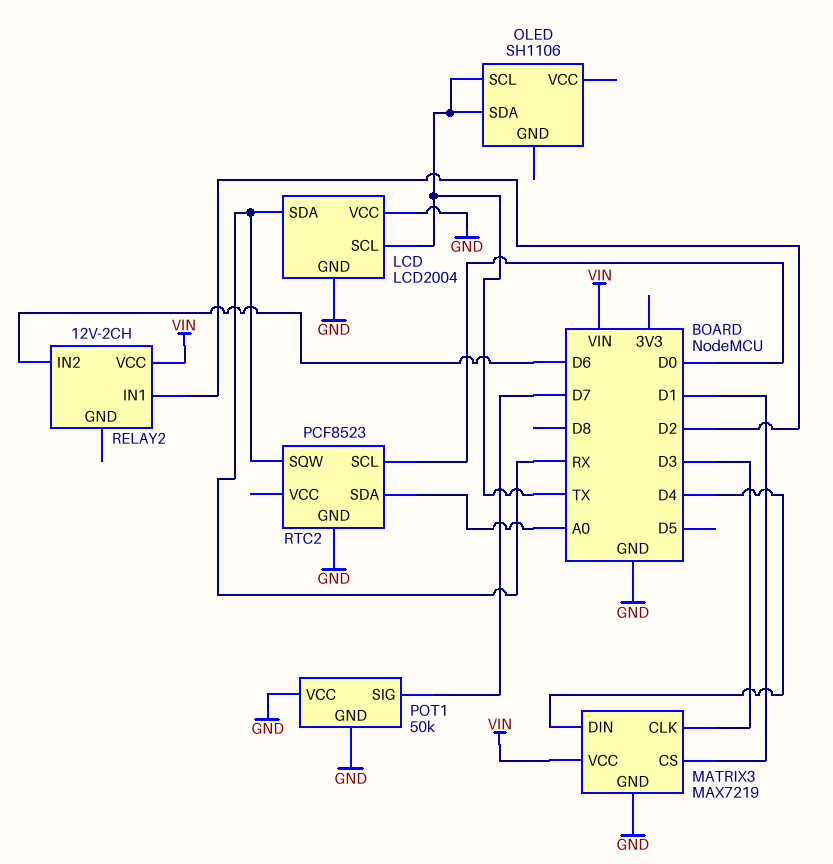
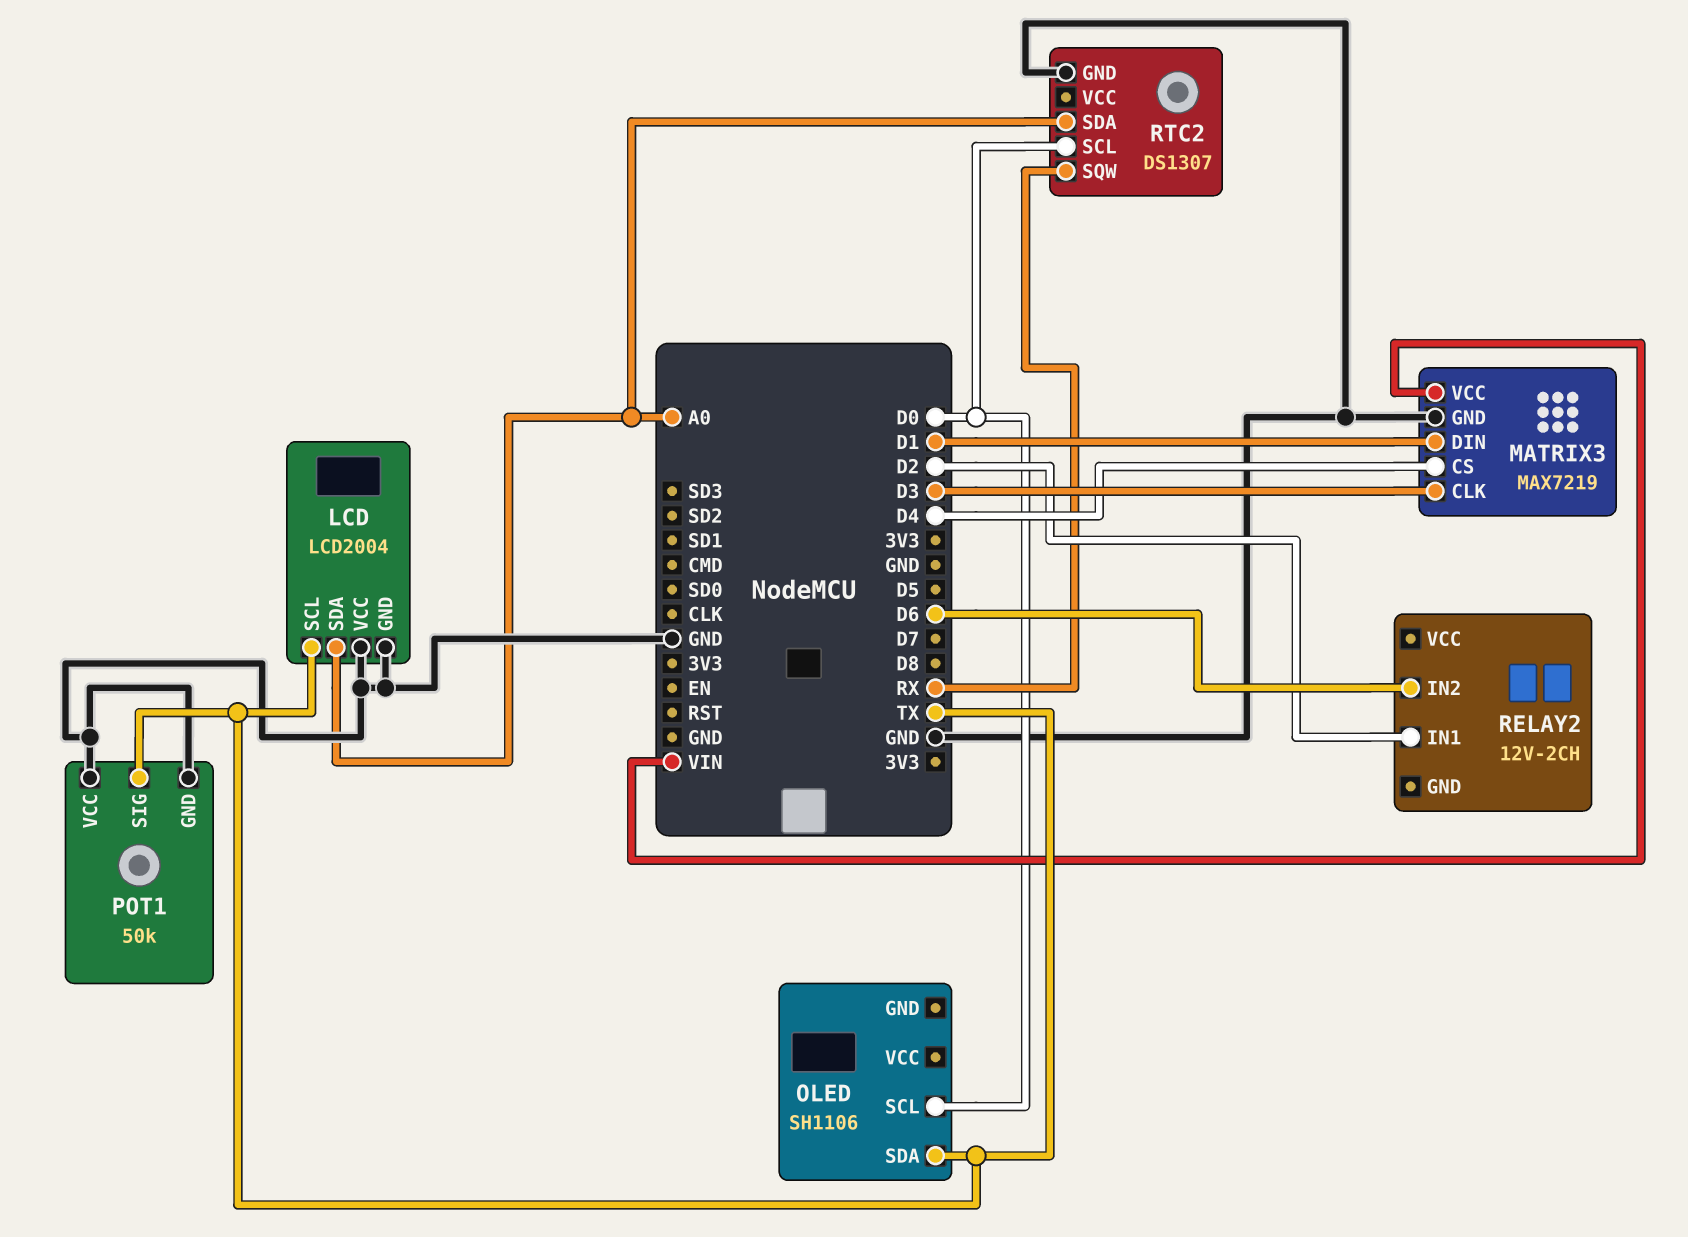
LCD pin SDA: RX -> A0
MATRIX3 pin CS: D1 -> D4
MATRIX3 pin DIN: D4 -> D1
OLED pin SCL: TX -> D0
POT1 pin SIG: D7 -> TX
RELAY2 pin VCC: VIN -> none
RTC2: PCF8523 -> DS1307

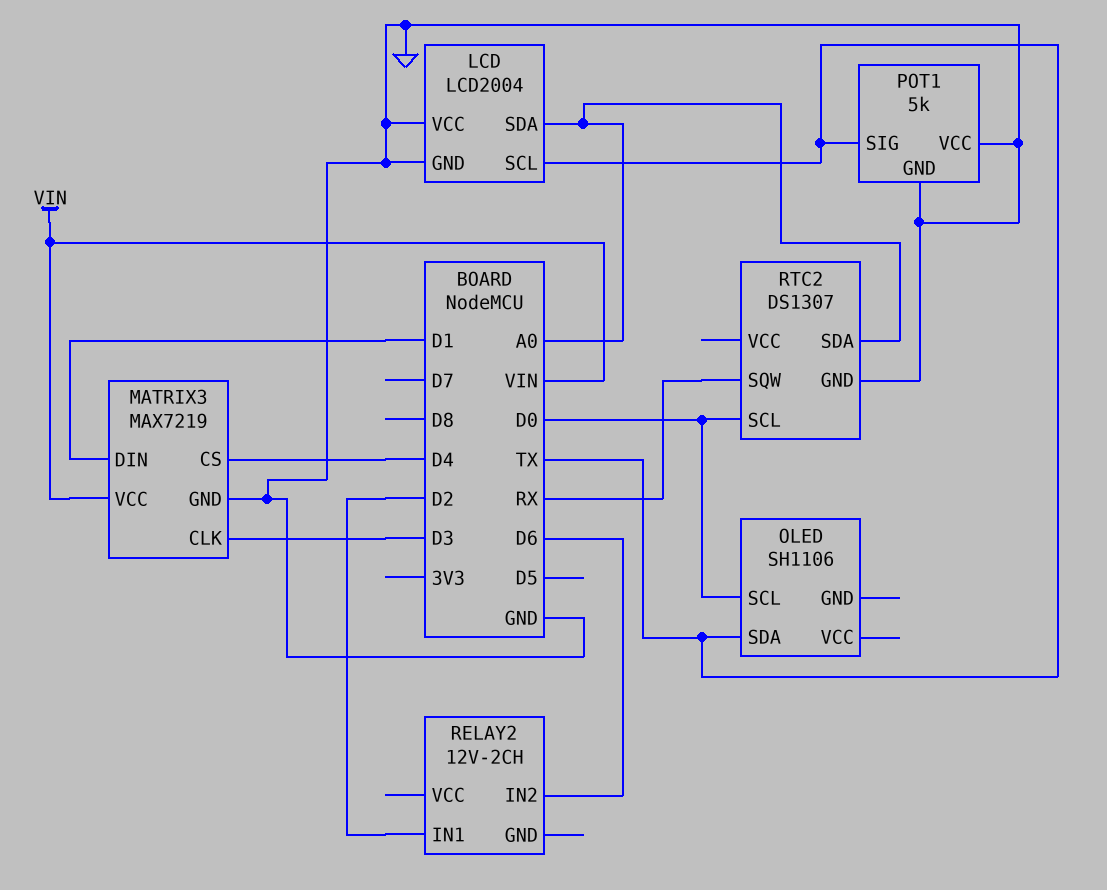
POT1: 50k -> 5k

